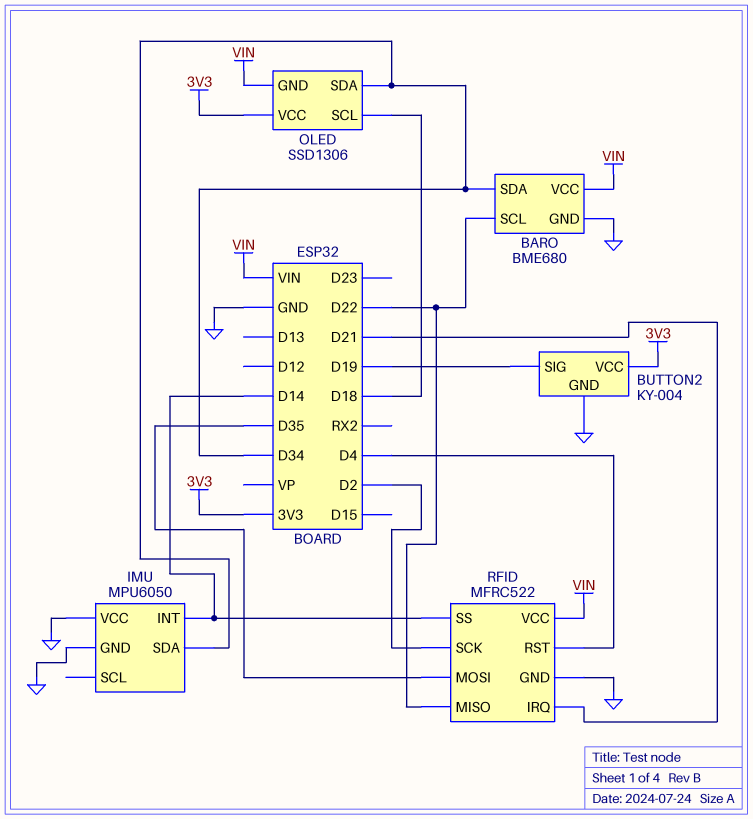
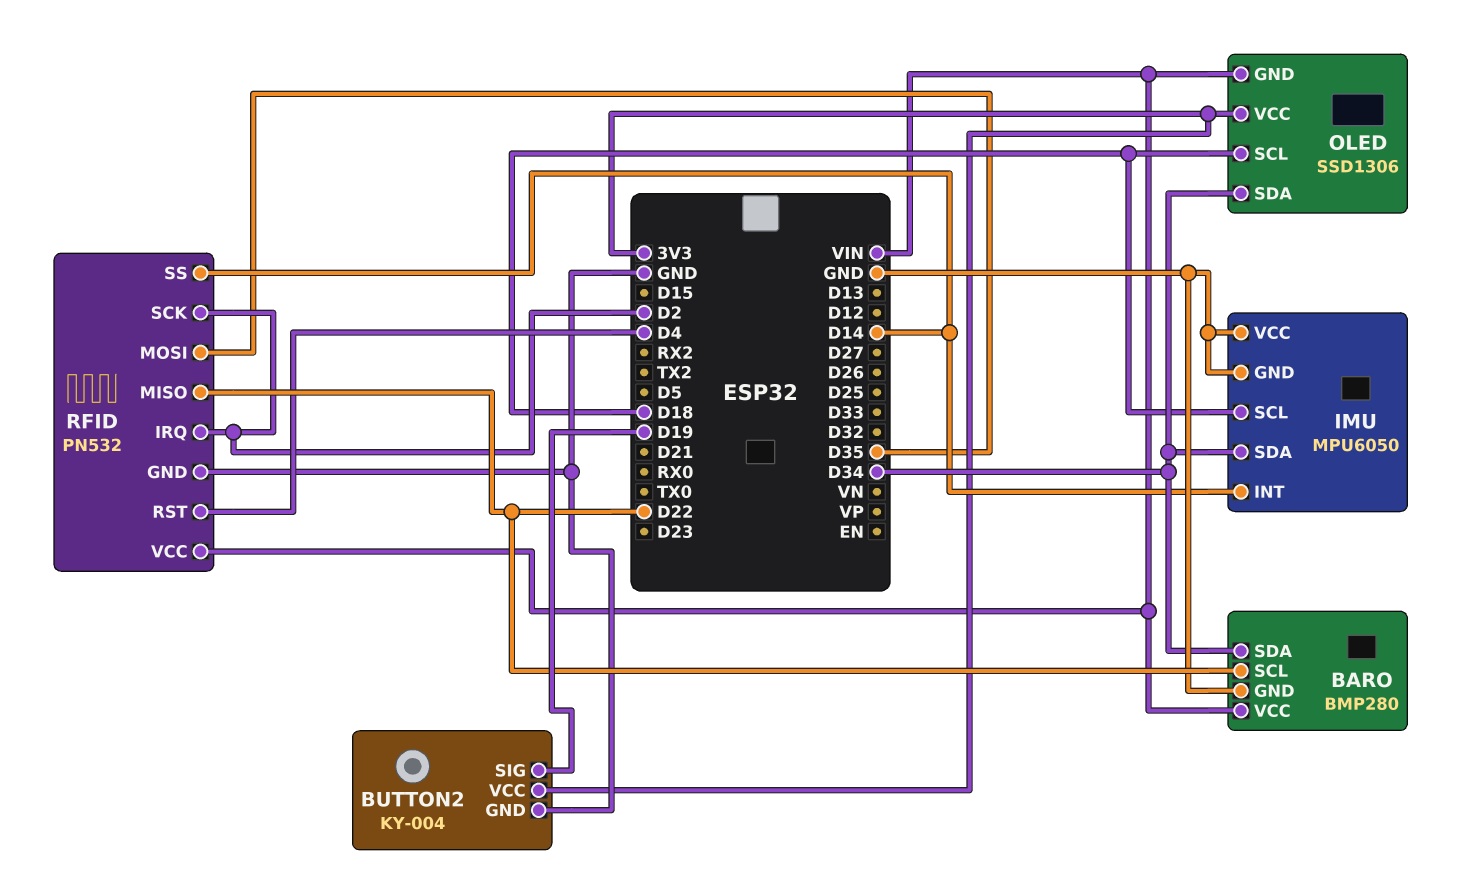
BARO: BME680 -> BMP280
IMU pin SCL: none -> D18
RFID: MFRC522 -> PN532
RFID pin IRQ: D21 -> D2

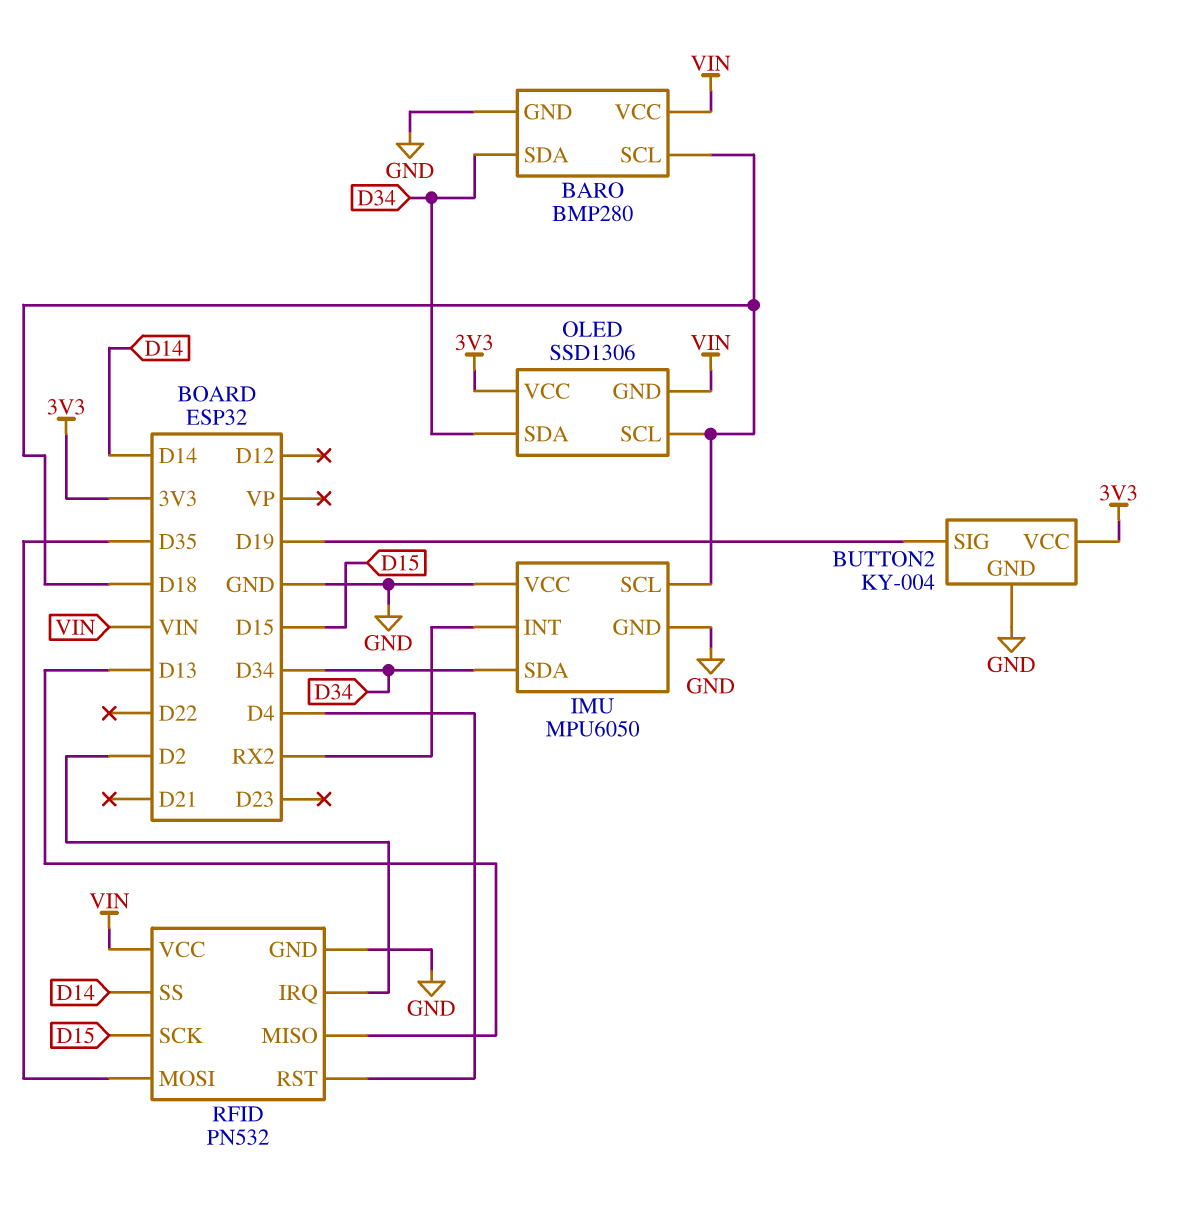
BARO pin SCL: D22 -> D18
IMU pin INT: D14 -> RX2
RFID pin MISO: D22 -> D13
RFID pin SCK: D2 -> D15

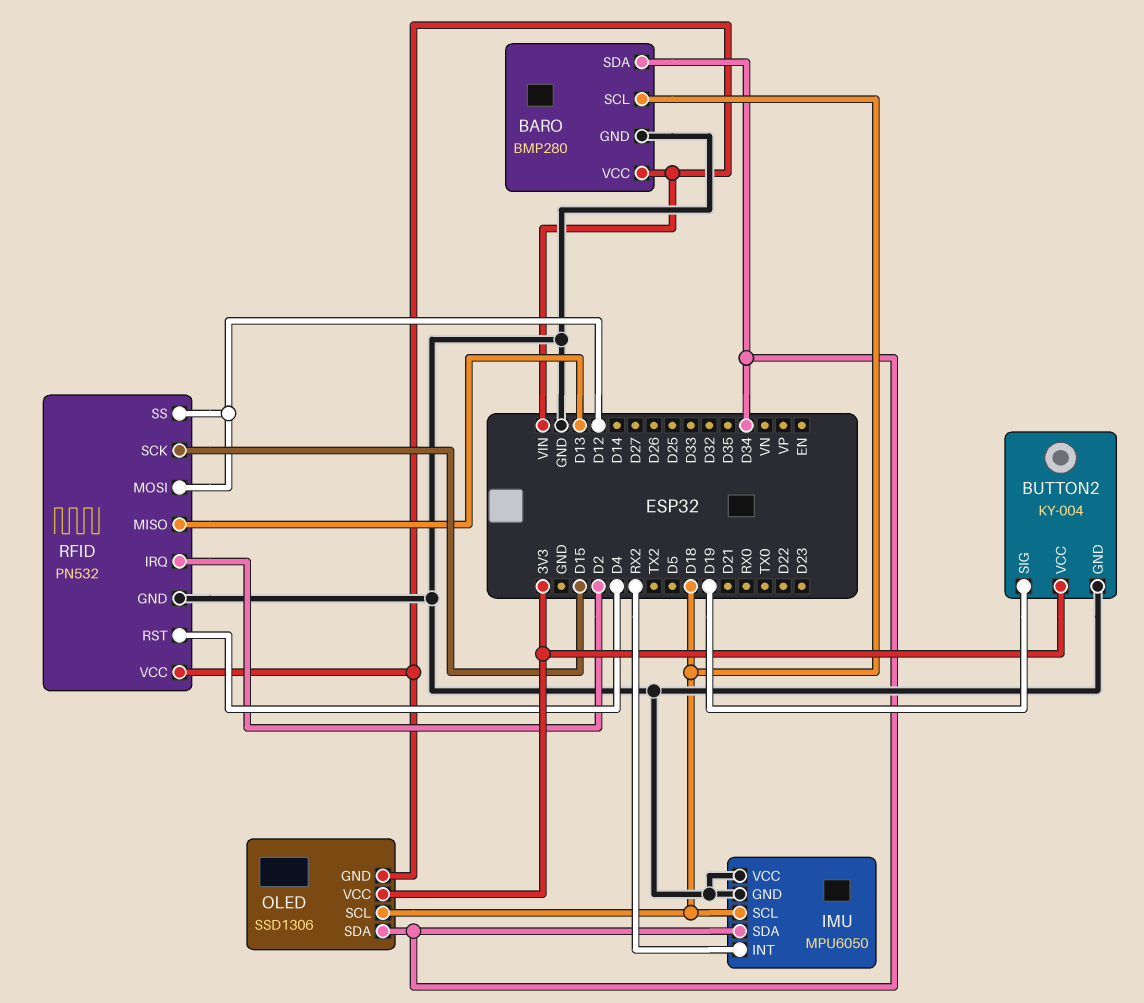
RFID pin MOSI: D35 -> D12
RFID pin SS: D14 -> D12

